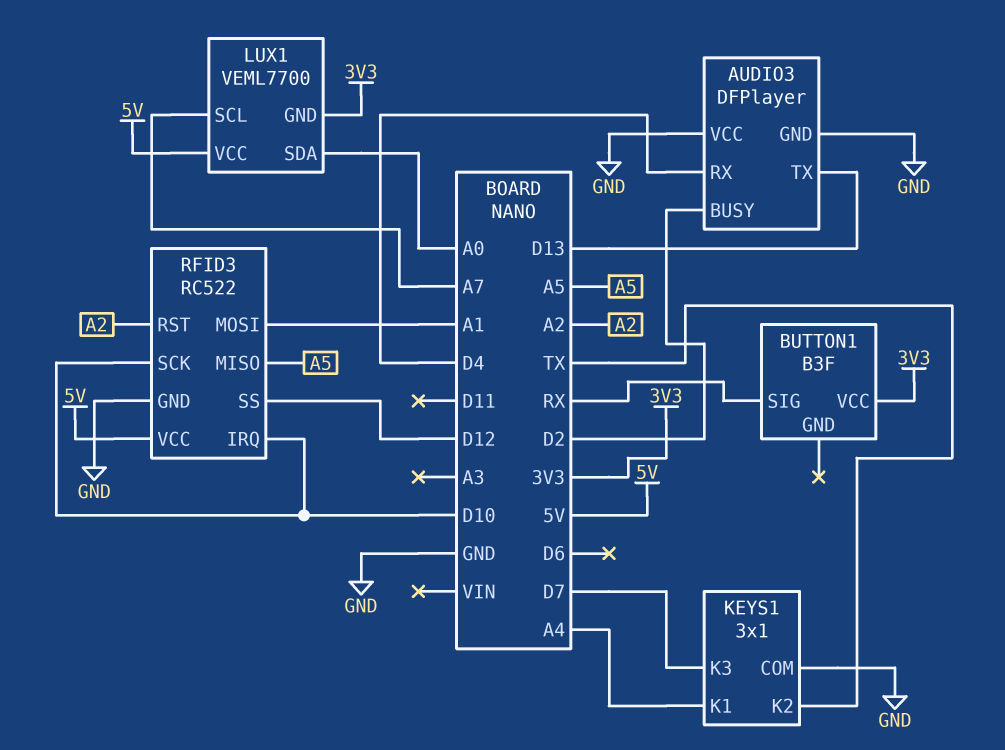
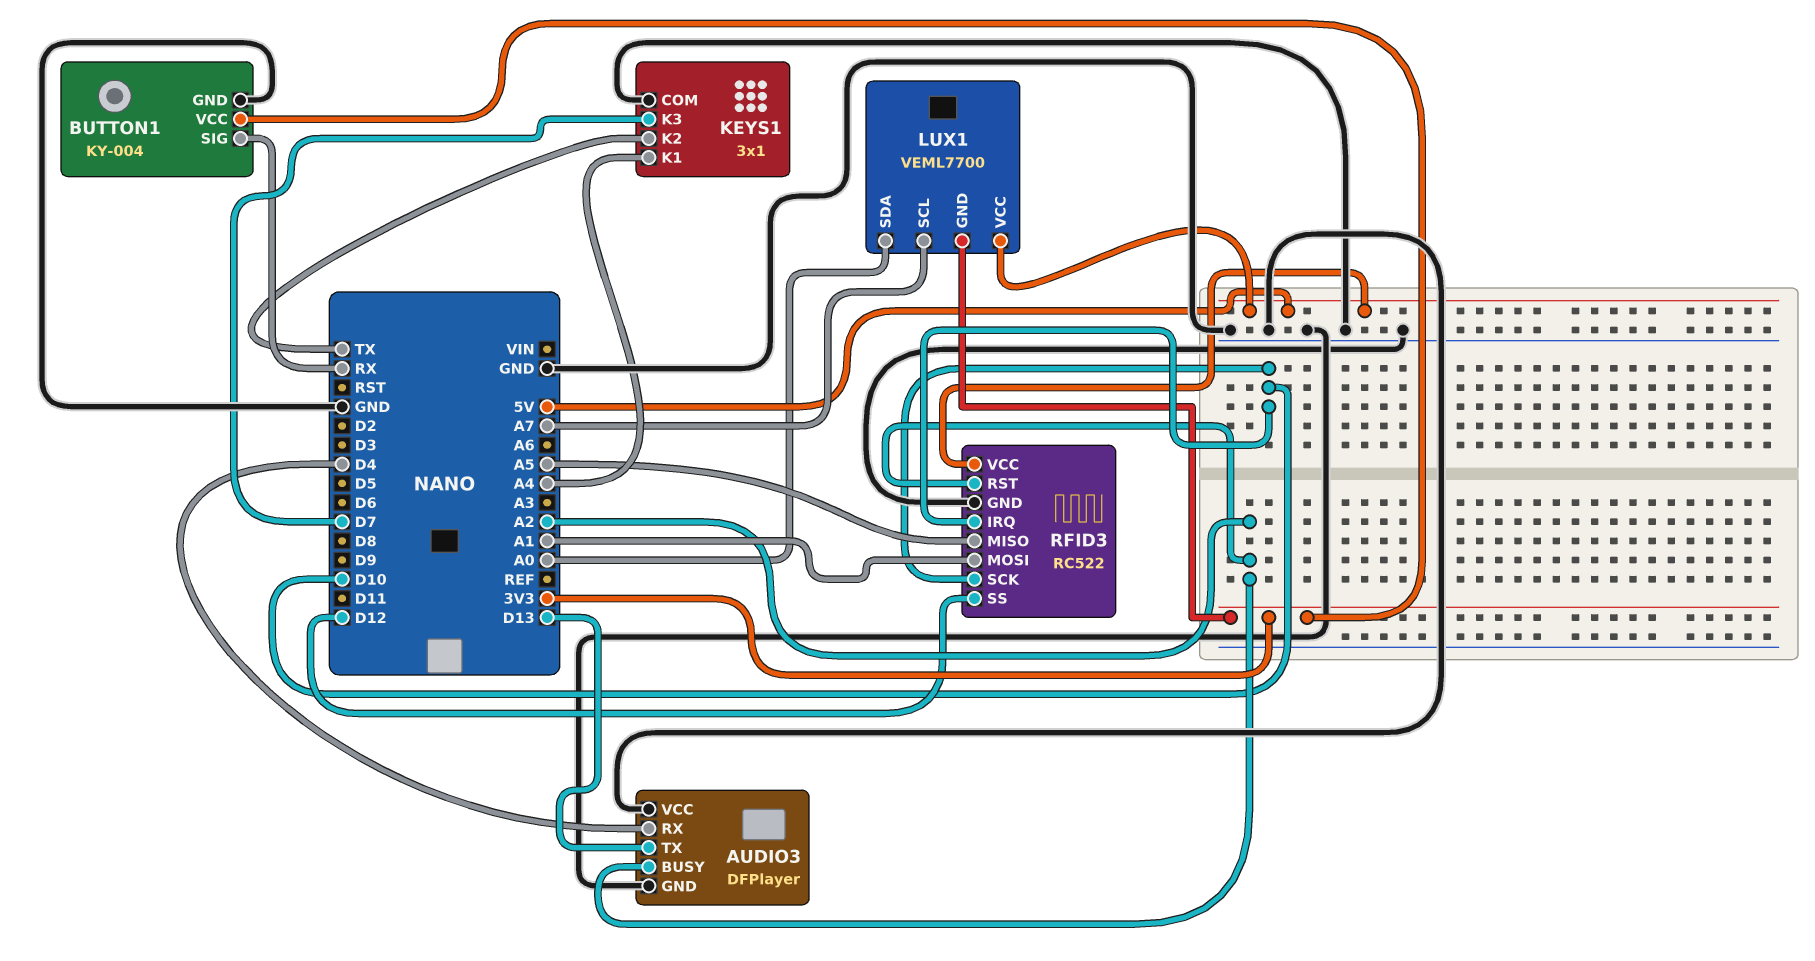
AUDIO3 pin BUSY: D2 -> A2
BUTTON1: B3F -> KY-004
BUTTON1 pin GND: none -> GND

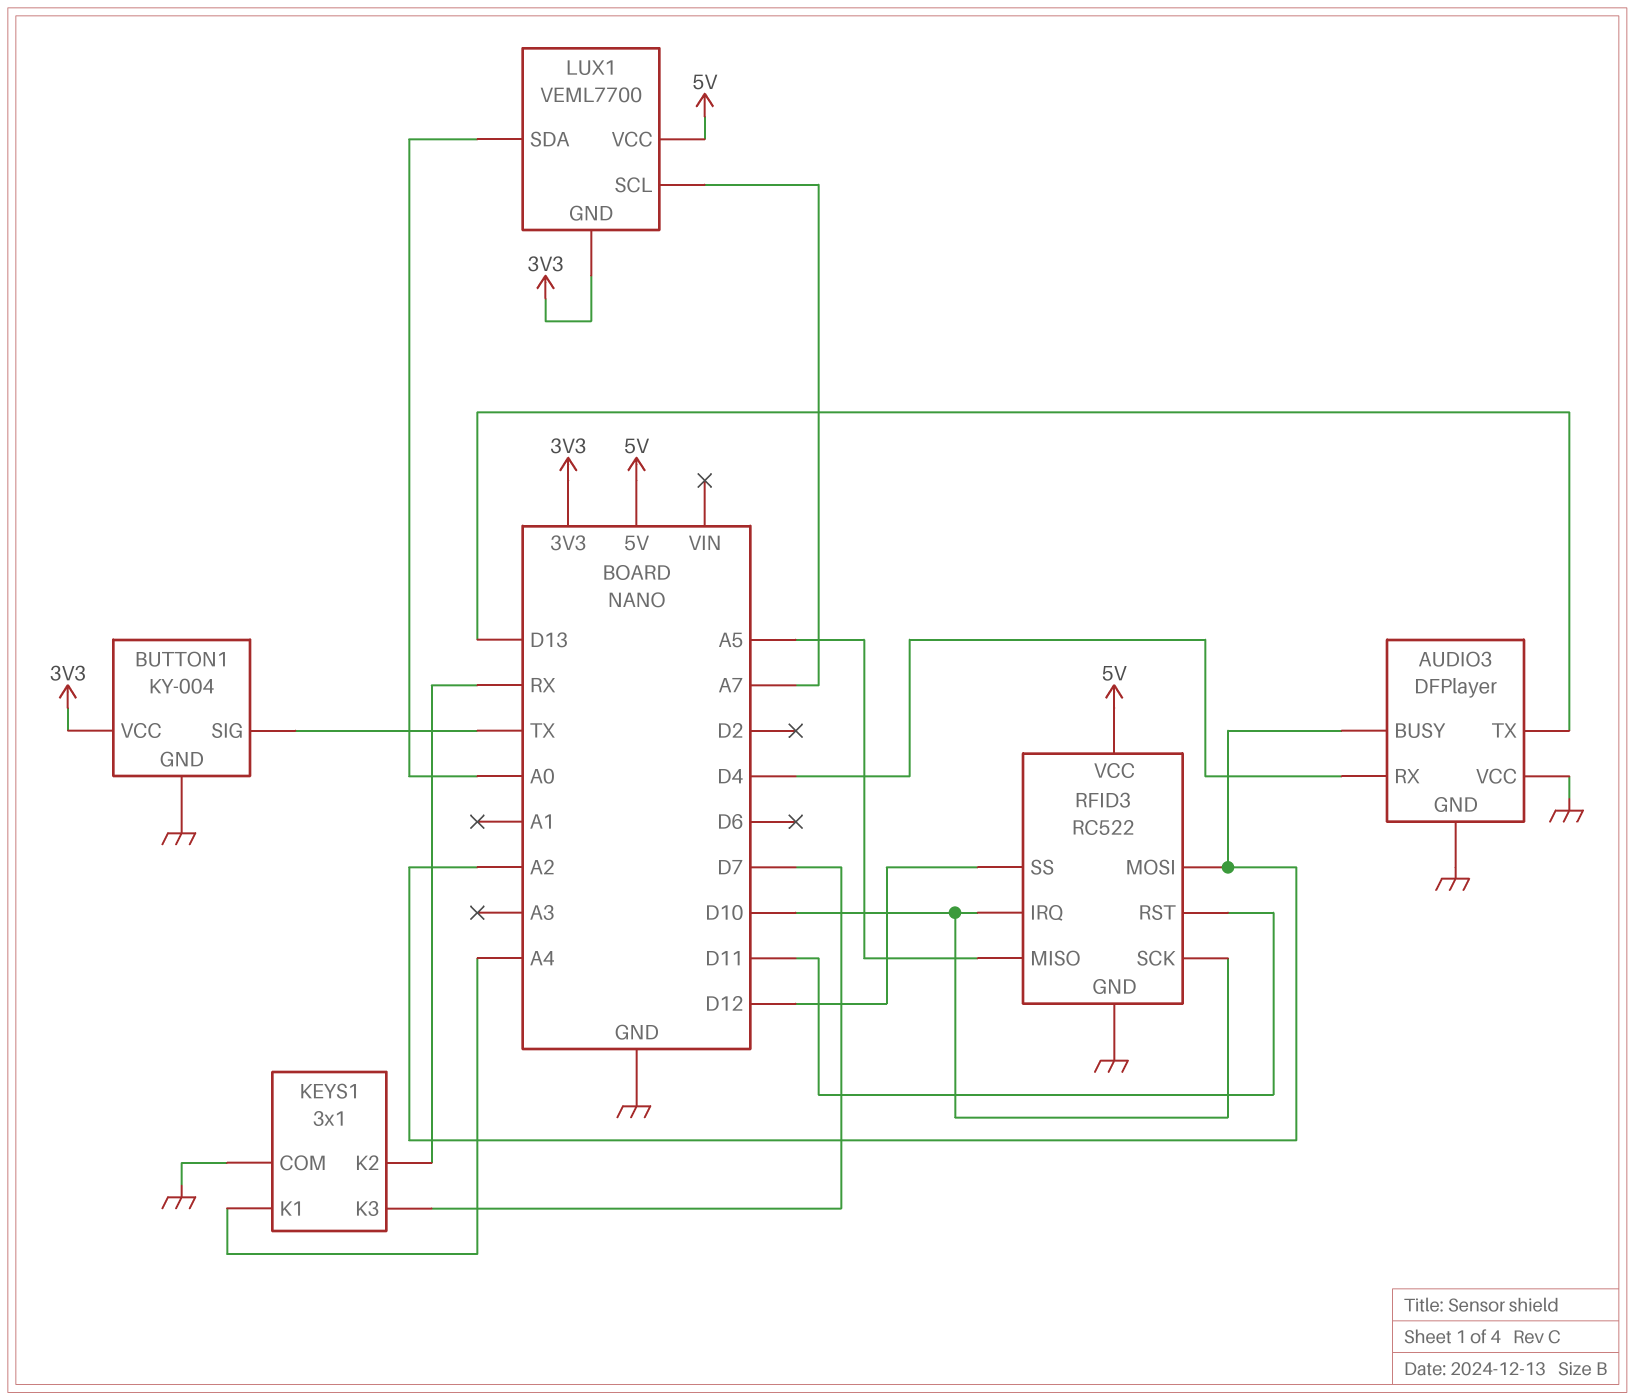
BUTTON1 pin SIG: RX -> TX
KEYS1 pin K2: TX -> RX
RFID3 pin MOSI: A1 -> A2
RFID3 pin RST: A2 -> D11

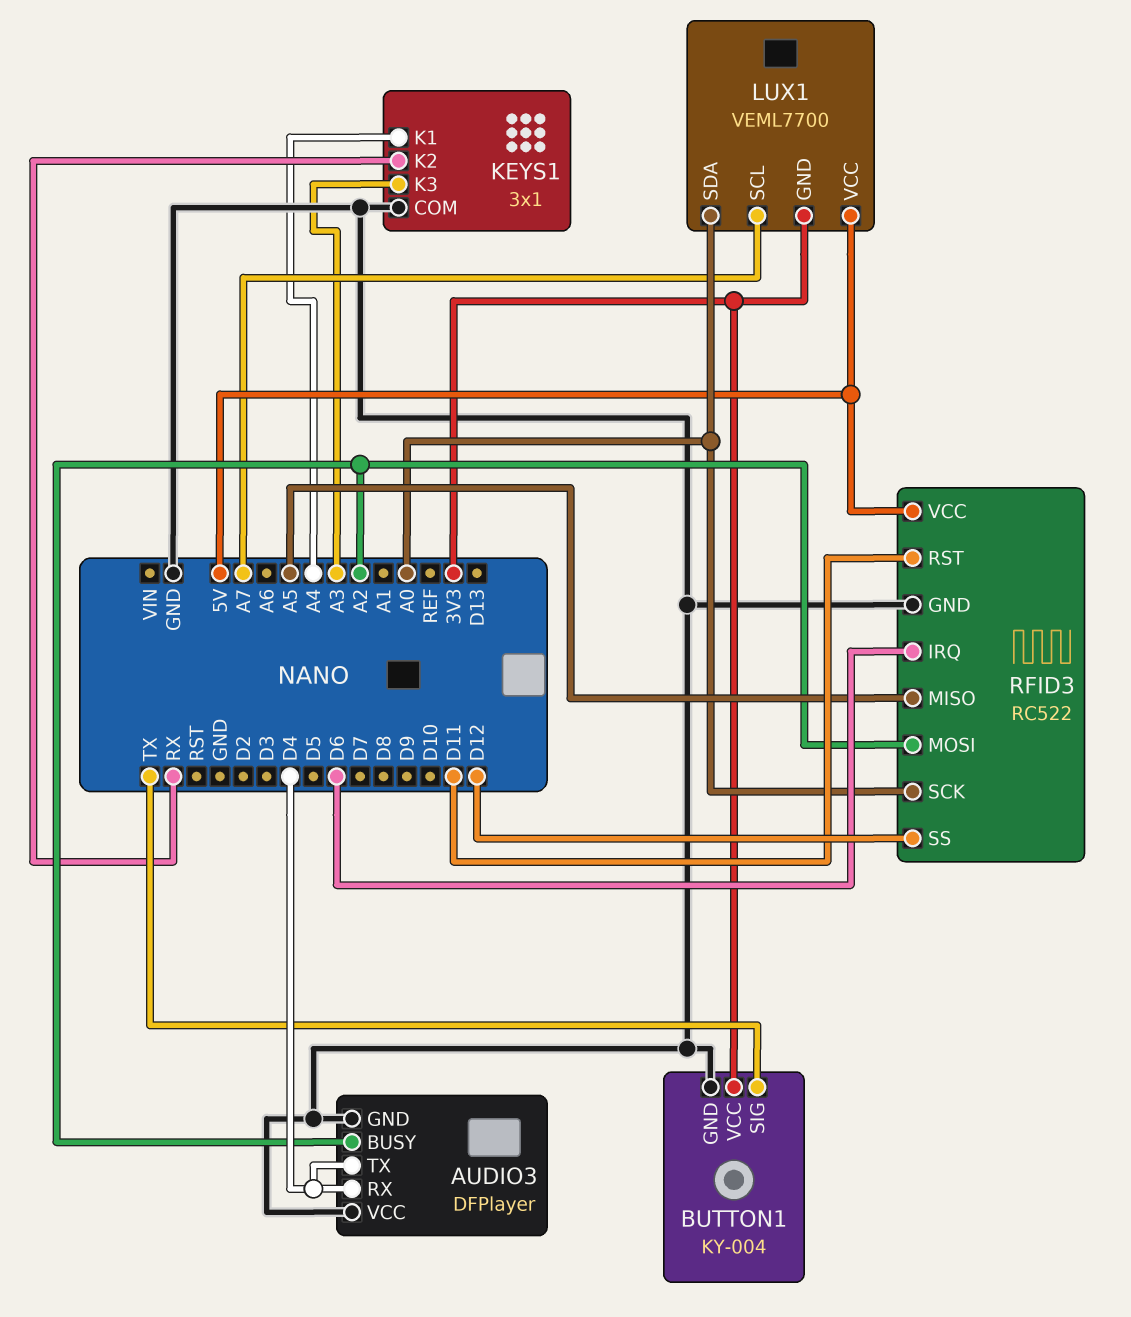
AUDIO3 pin TX: D13 -> D4
KEYS1 pin K3: D7 -> A3
RFID3 pin IRQ: D10 -> D6
RFID3 pin SCK: D10 -> A0

